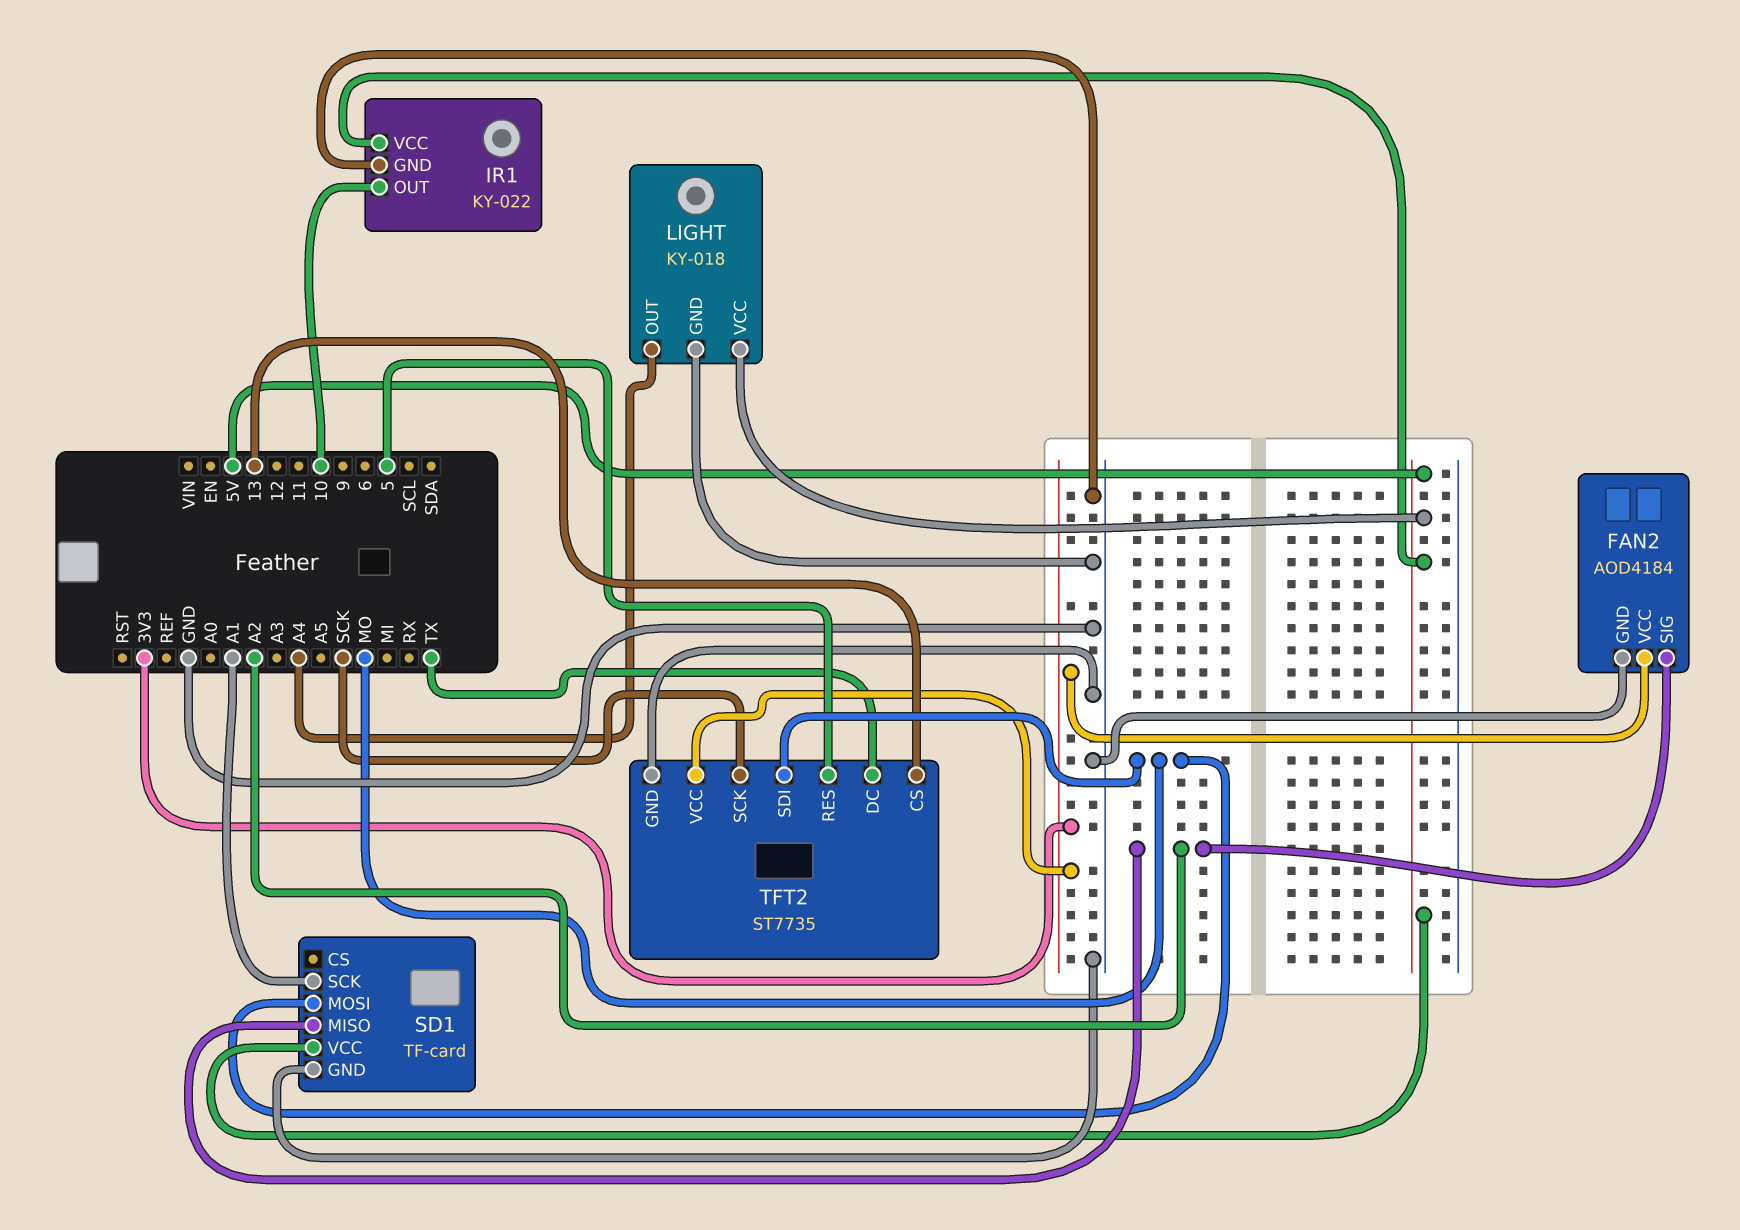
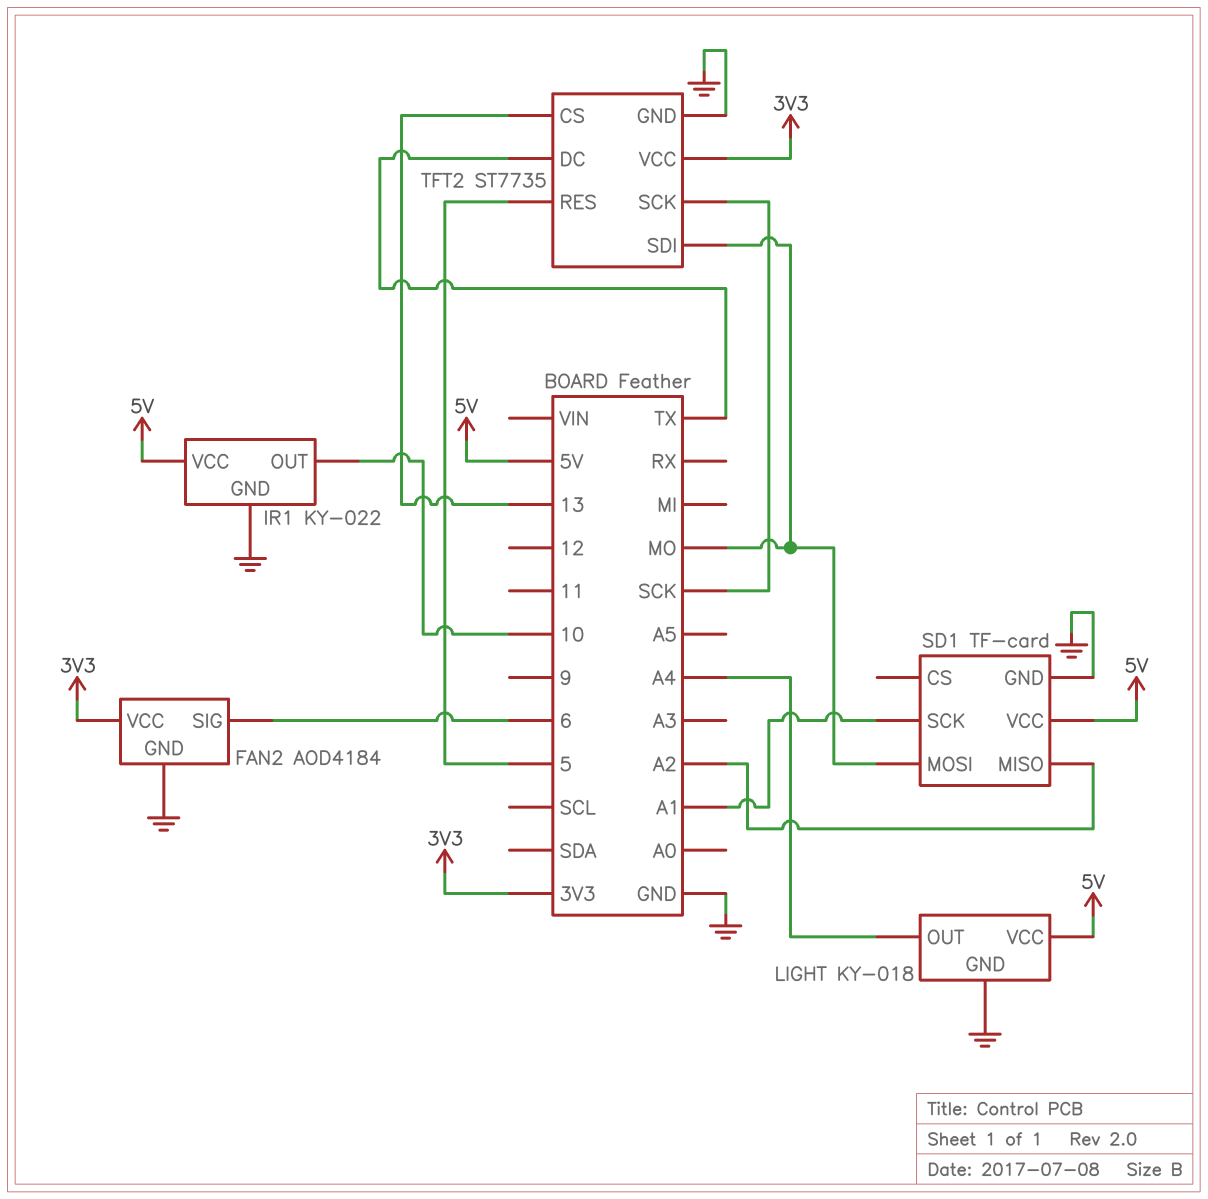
FAN2 pin SIG: A2 -> 6

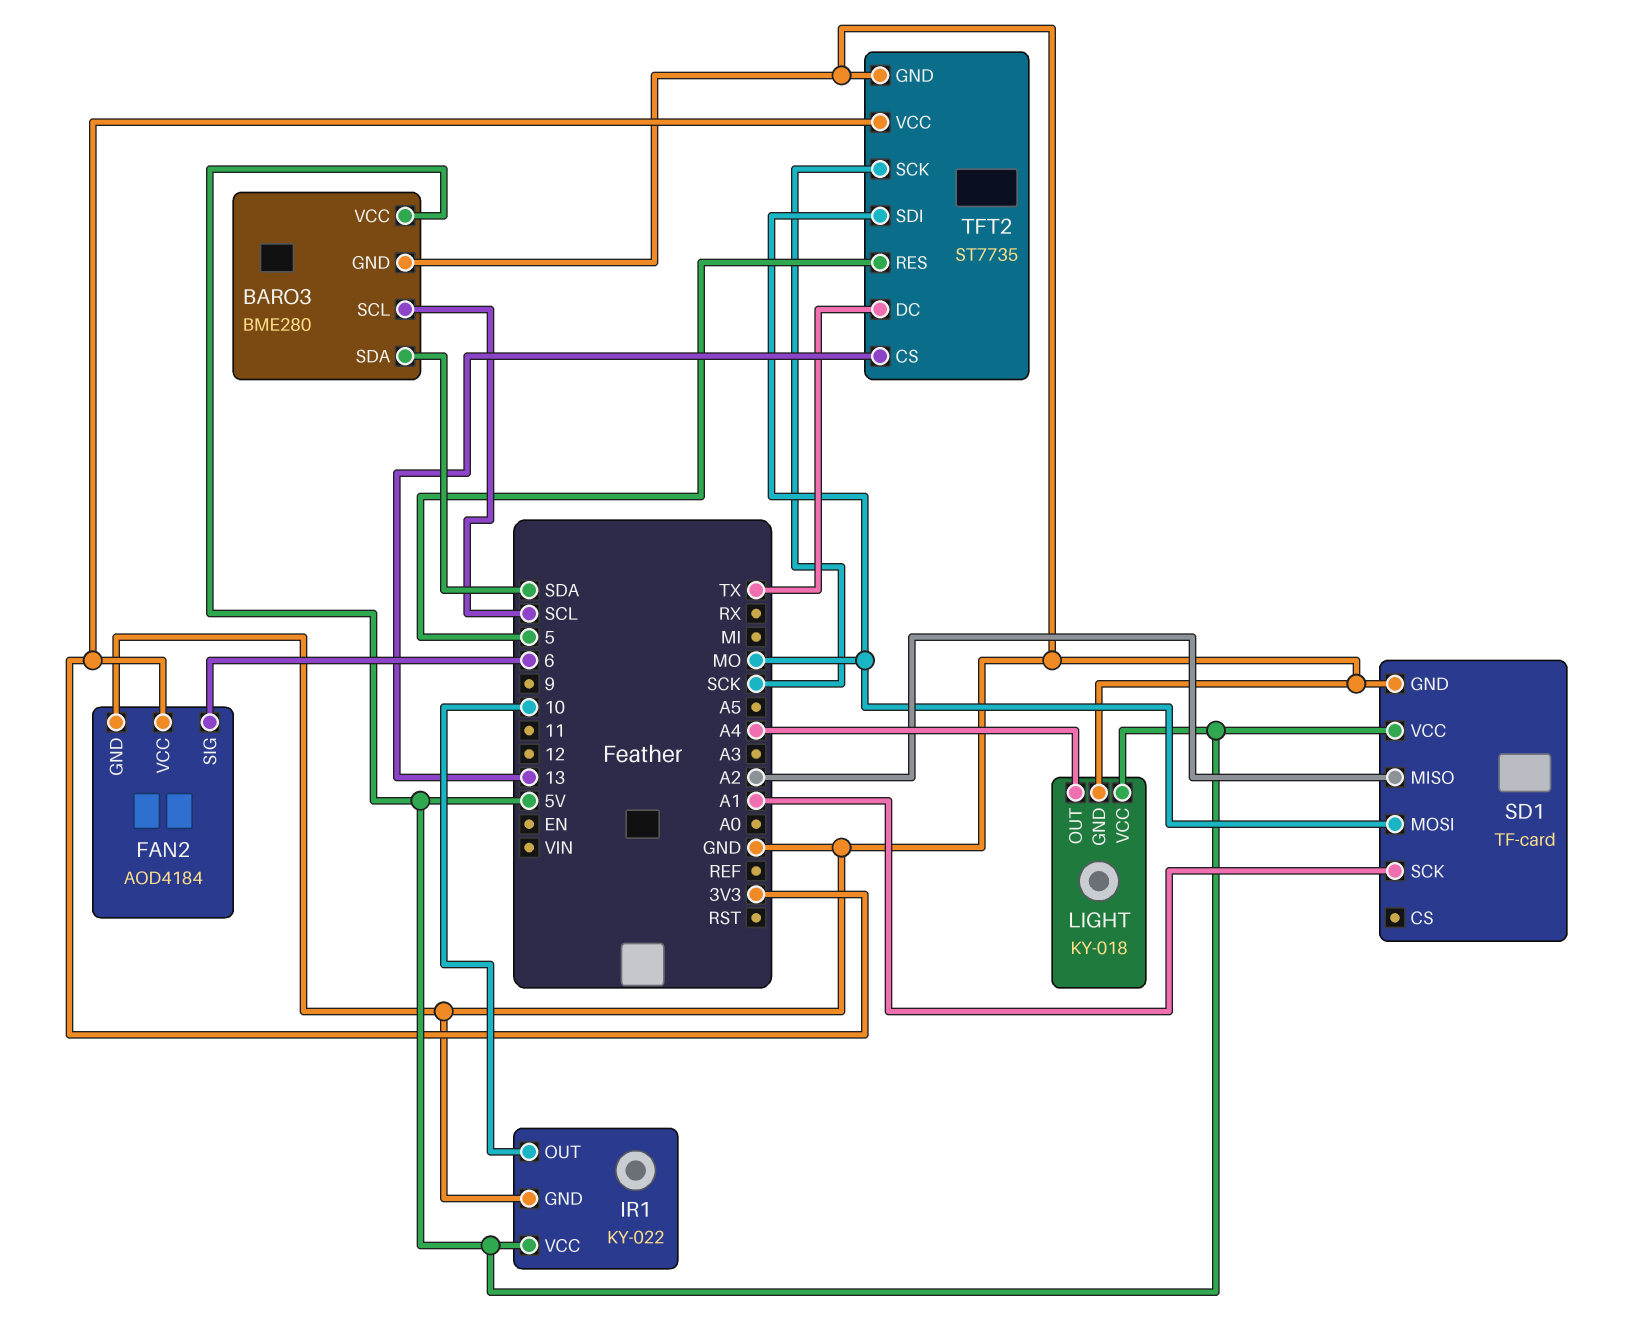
BARO3: none -> BME280
BARO3 pin GND: none -> GND
BARO3 pin SCL: none -> SCL
BARO3 pin SDA: none -> SDA
BARO3 pin VCC: none -> 5V

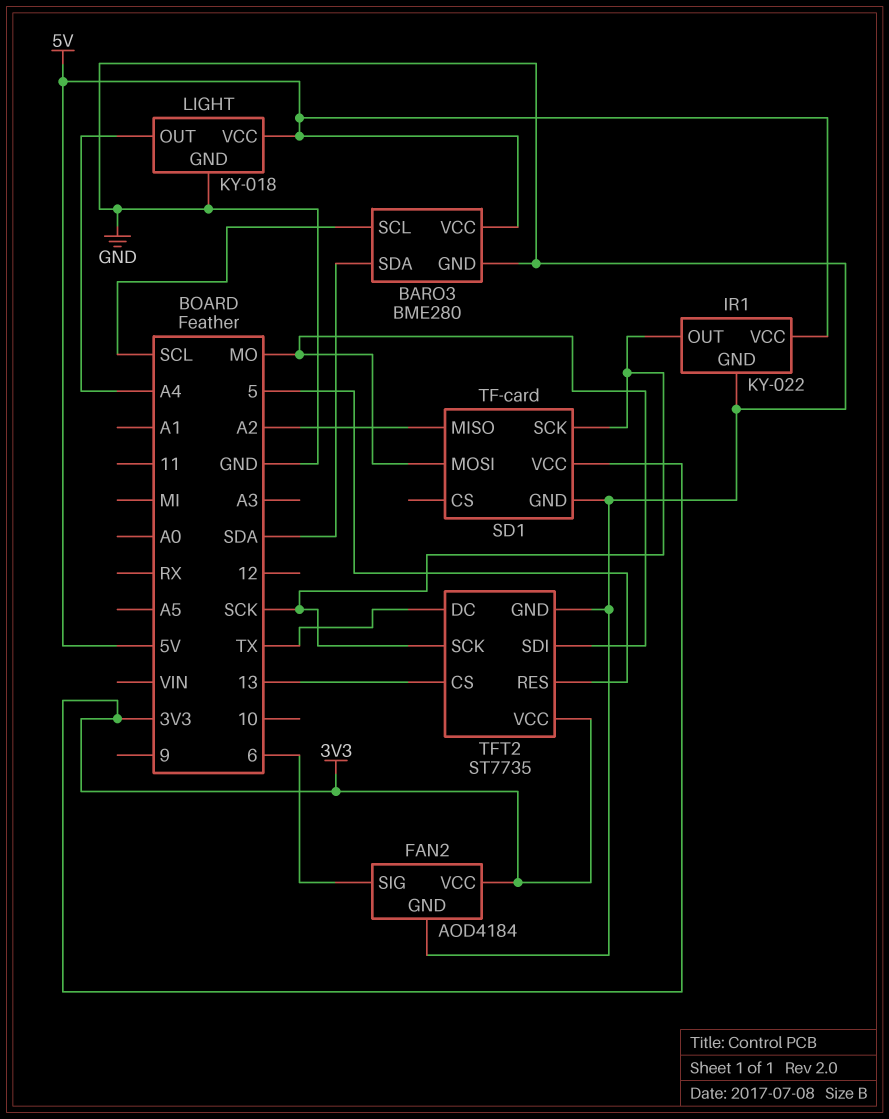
IR1 pin OUT: 10 -> SCK
SD1 pin SCK: A1 -> SCK
SD1 pin VCC: 5V -> 3V3

